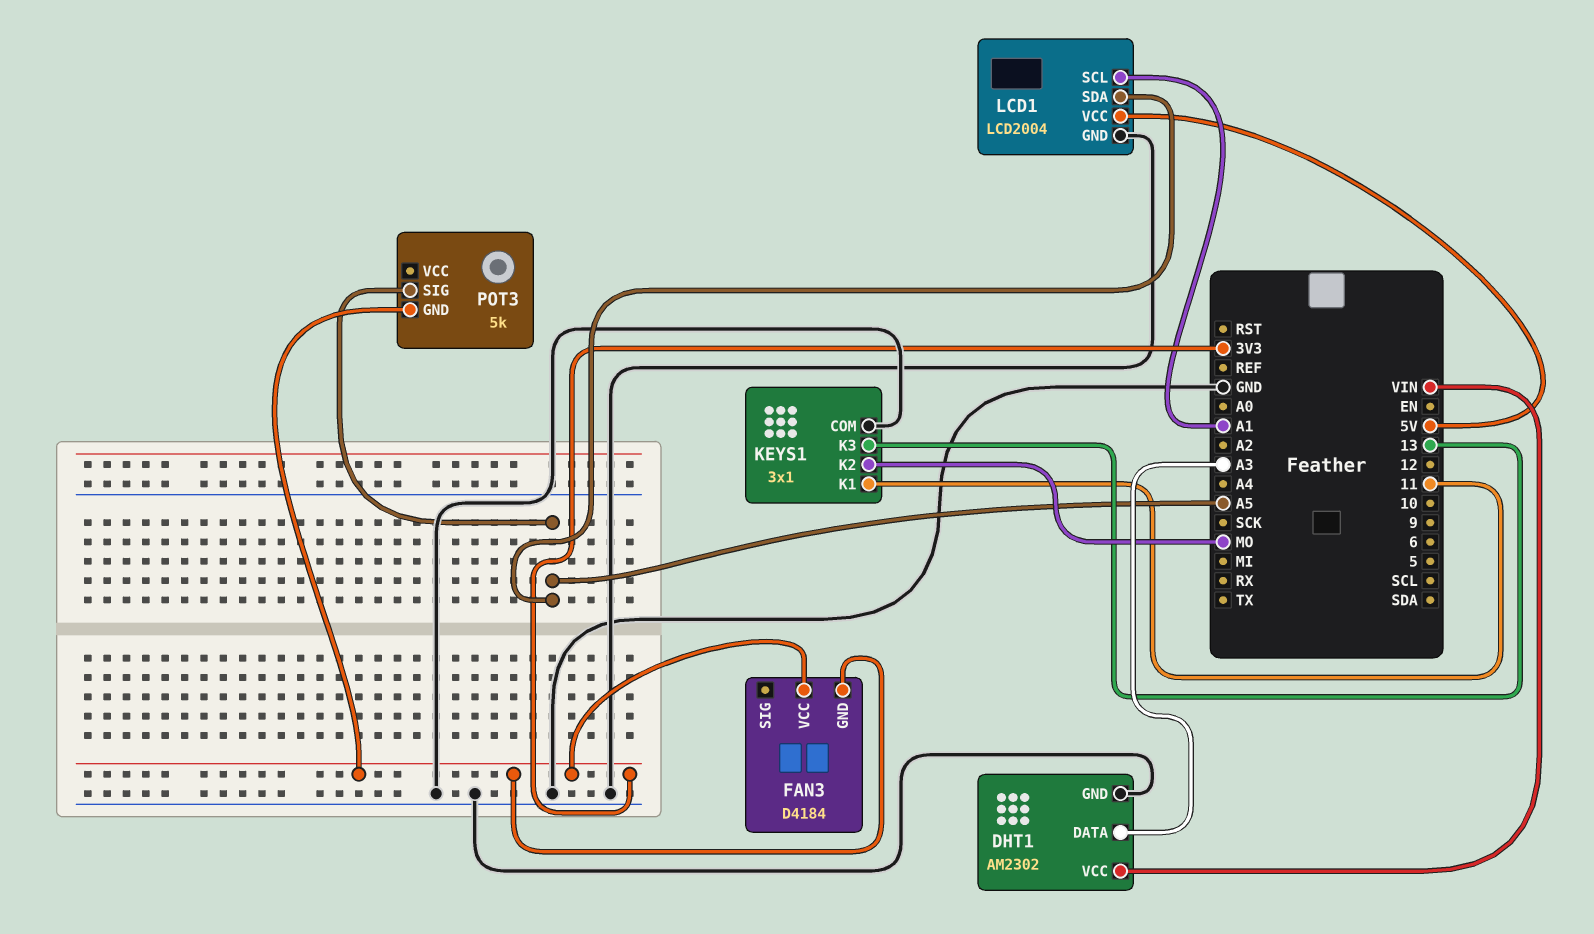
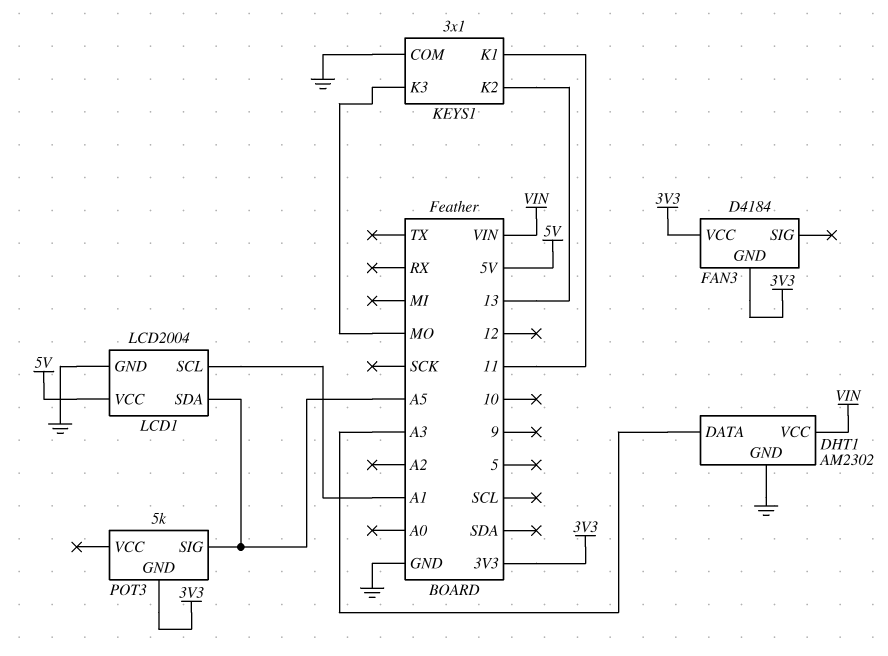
KEYS1 pin K2: MO -> 13
KEYS1 pin K3: 13 -> MO

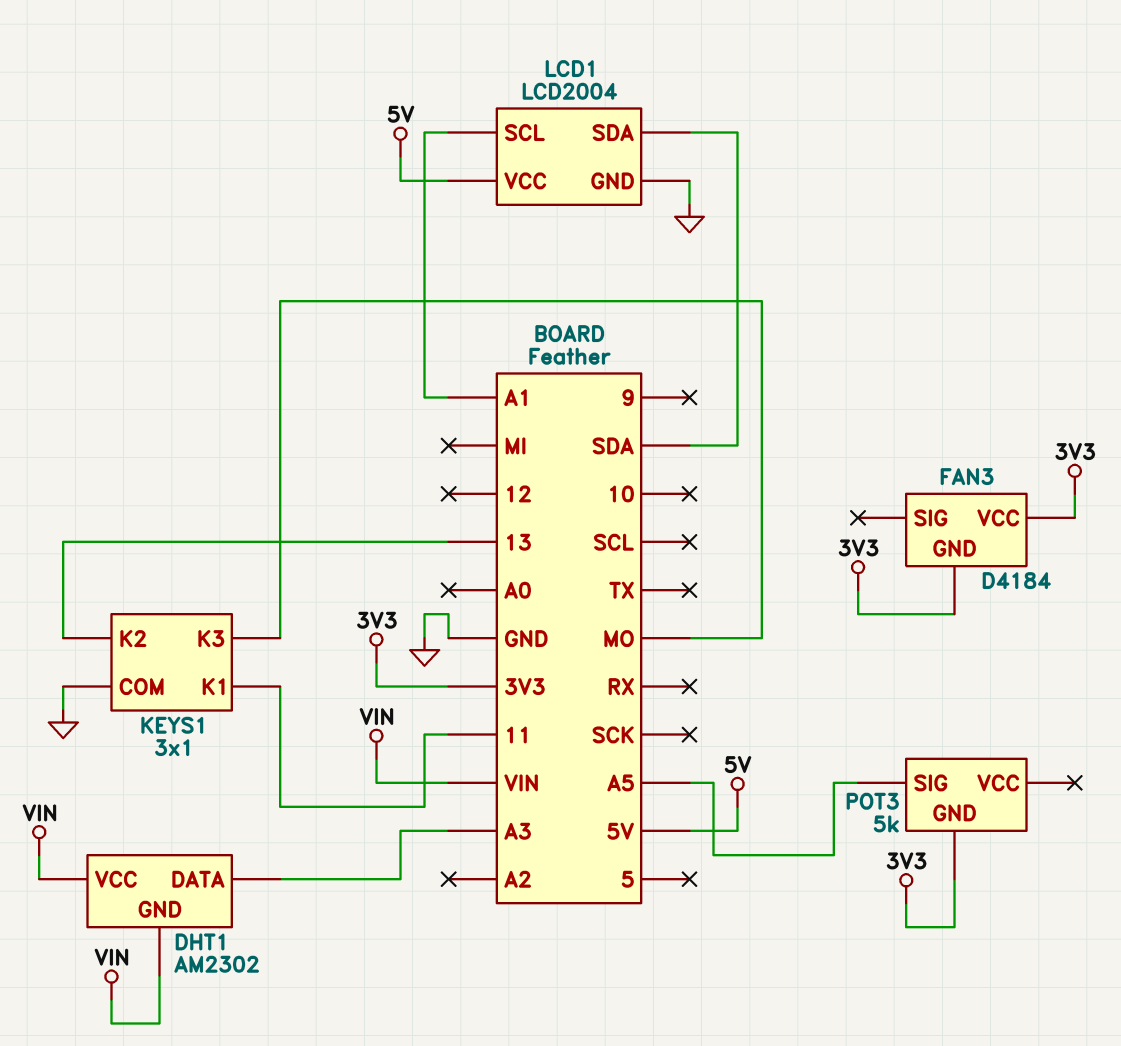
DHT1 pin GND: GND -> VIN
LCD1 pin SDA: A5 -> SDA

